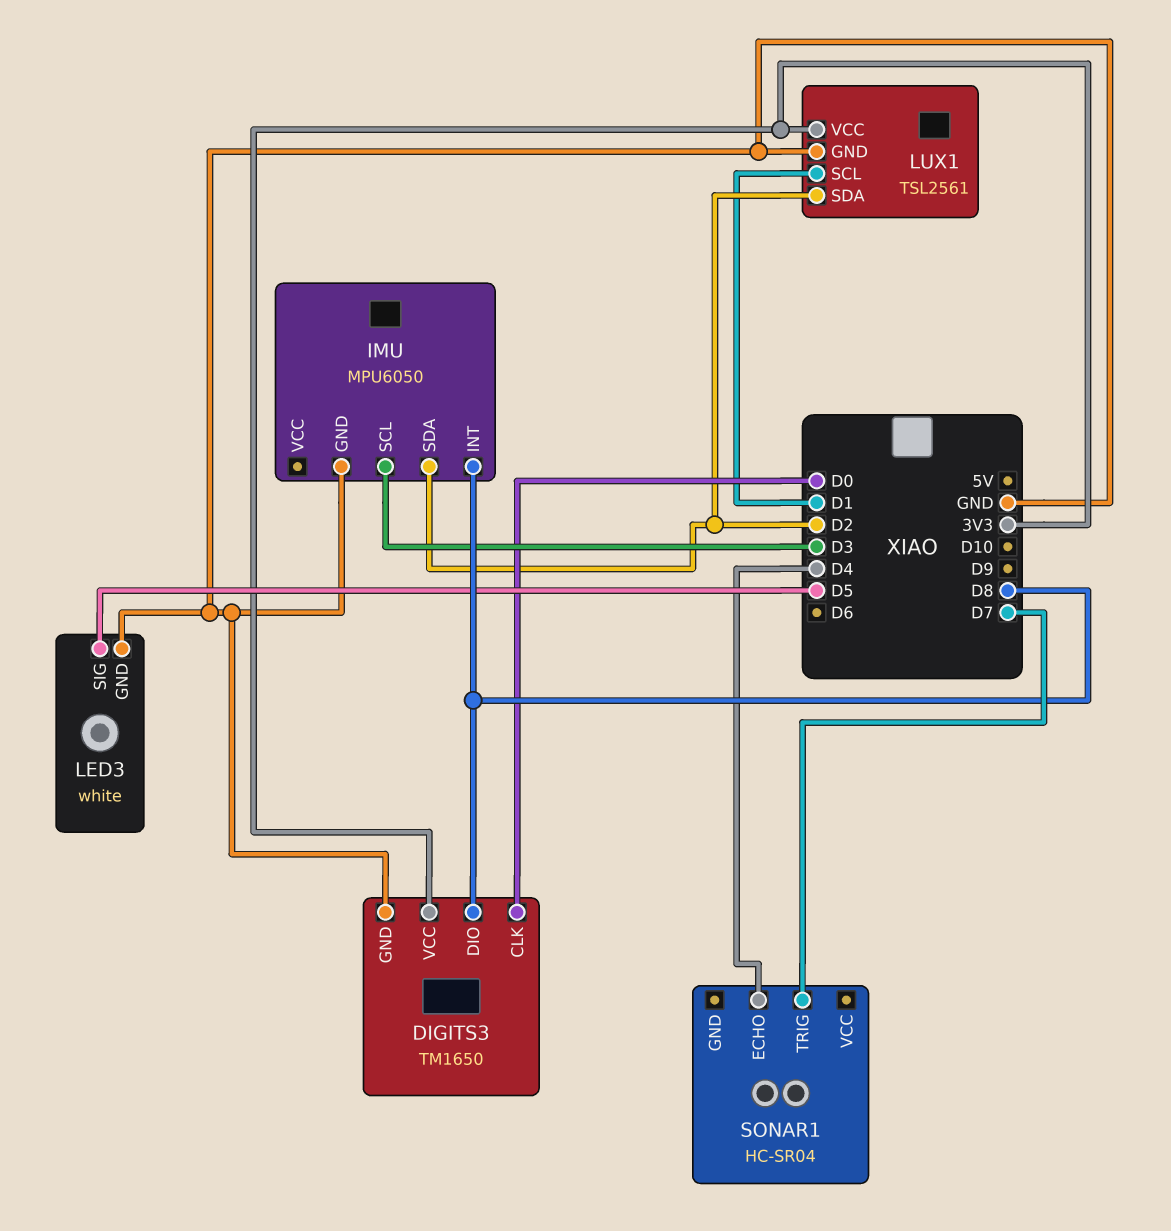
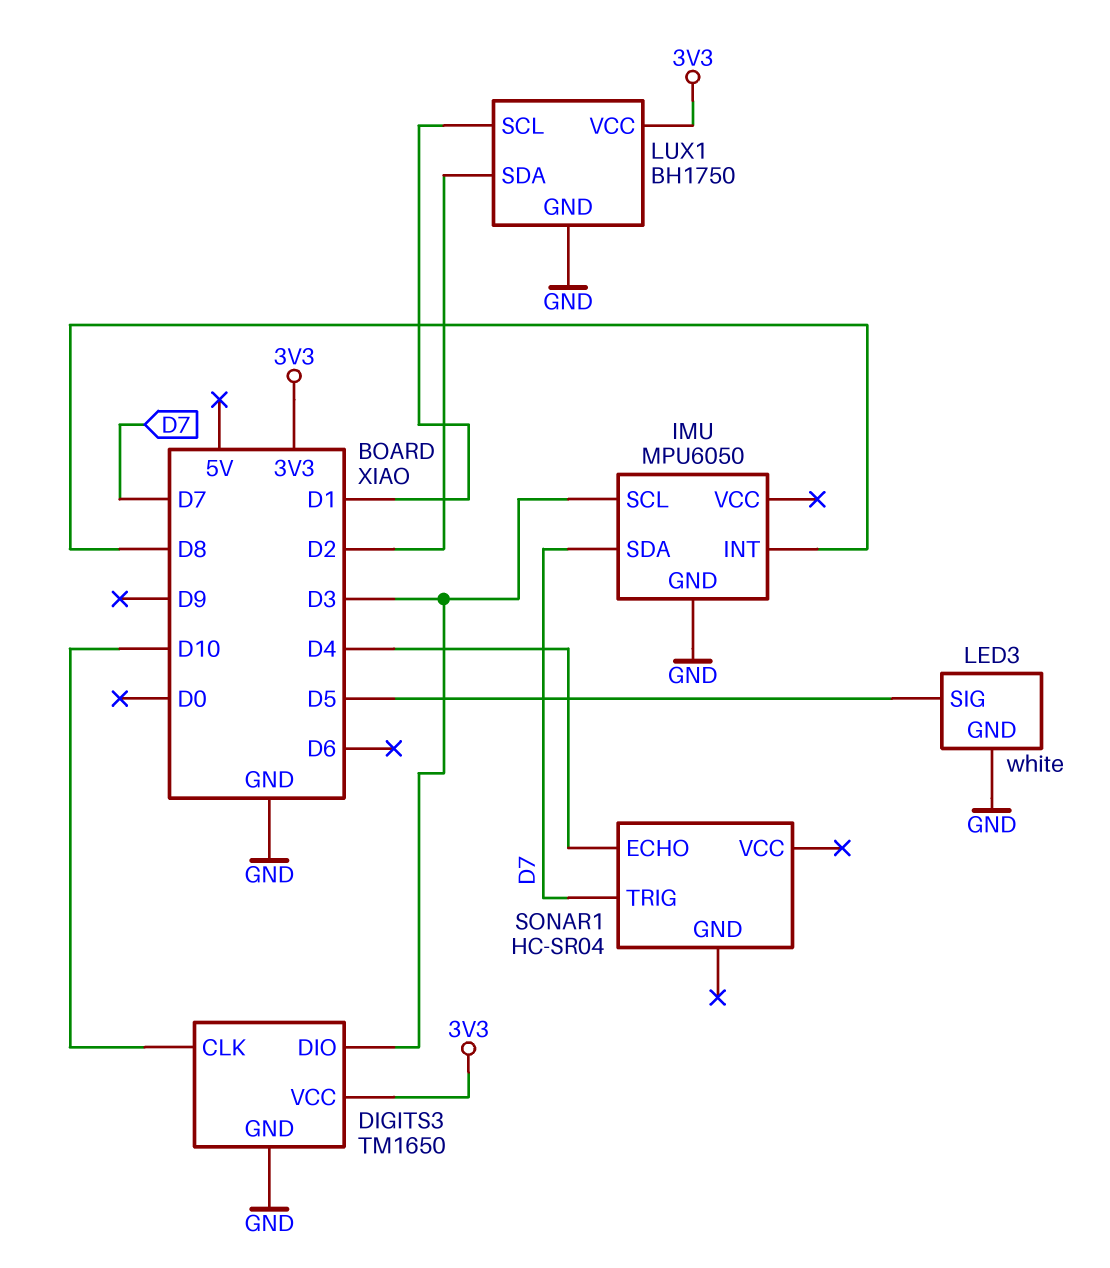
DIGITS3 pin CLK: D0 -> D10
DIGITS3 pin DIO: D8 -> D3
IMU pin SDA: D2 -> D7
LUX1: TSL2561 -> BH1750

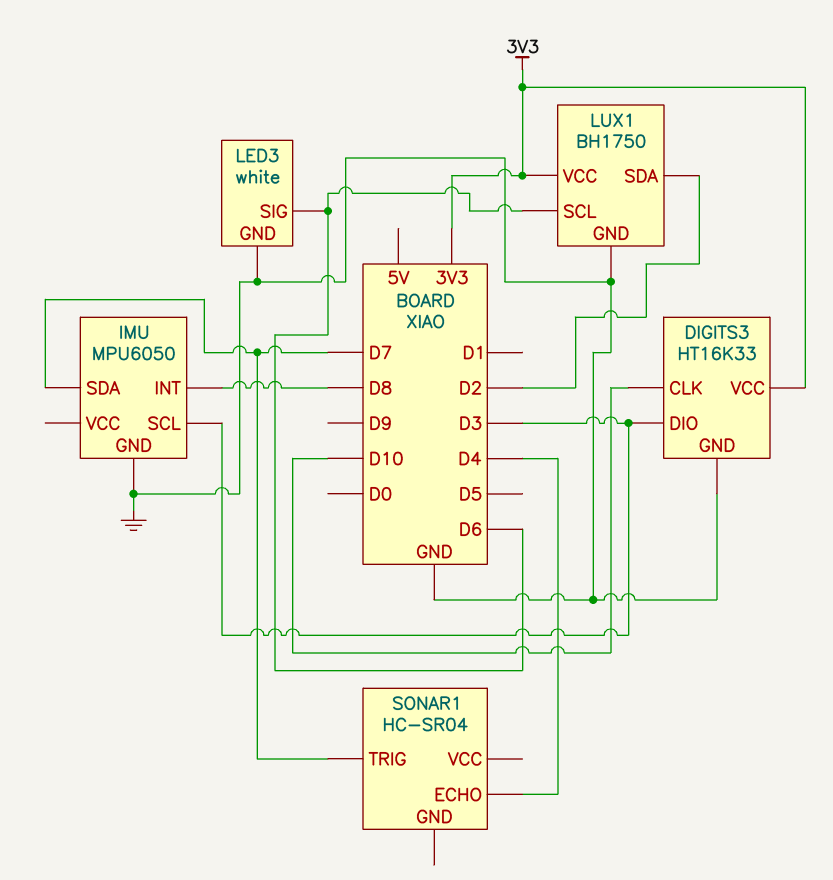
DIGITS3: TM1650 -> HT16K33
LED3 pin SIG: D5 -> D6
LUX1 pin SCL: D1 -> D6

